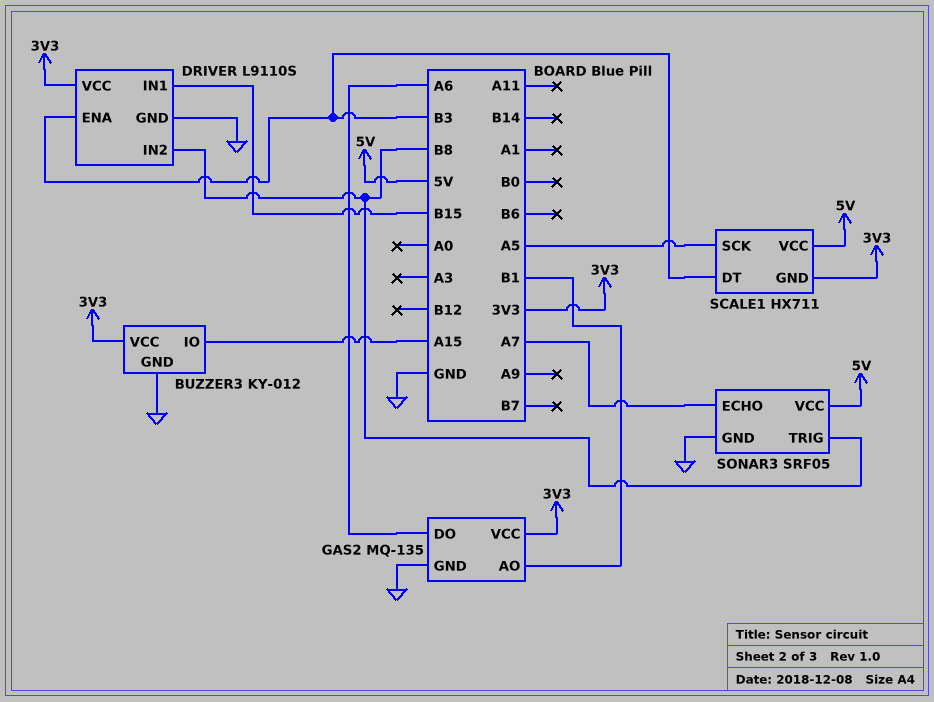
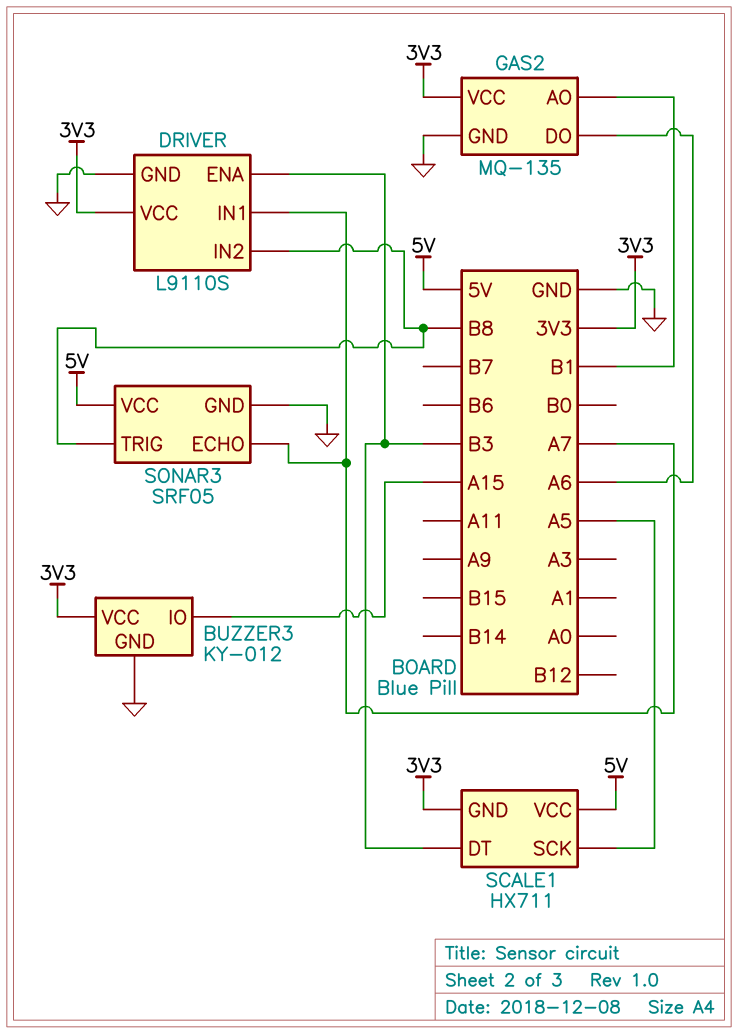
DRIVER pin IN1: B15 -> A7

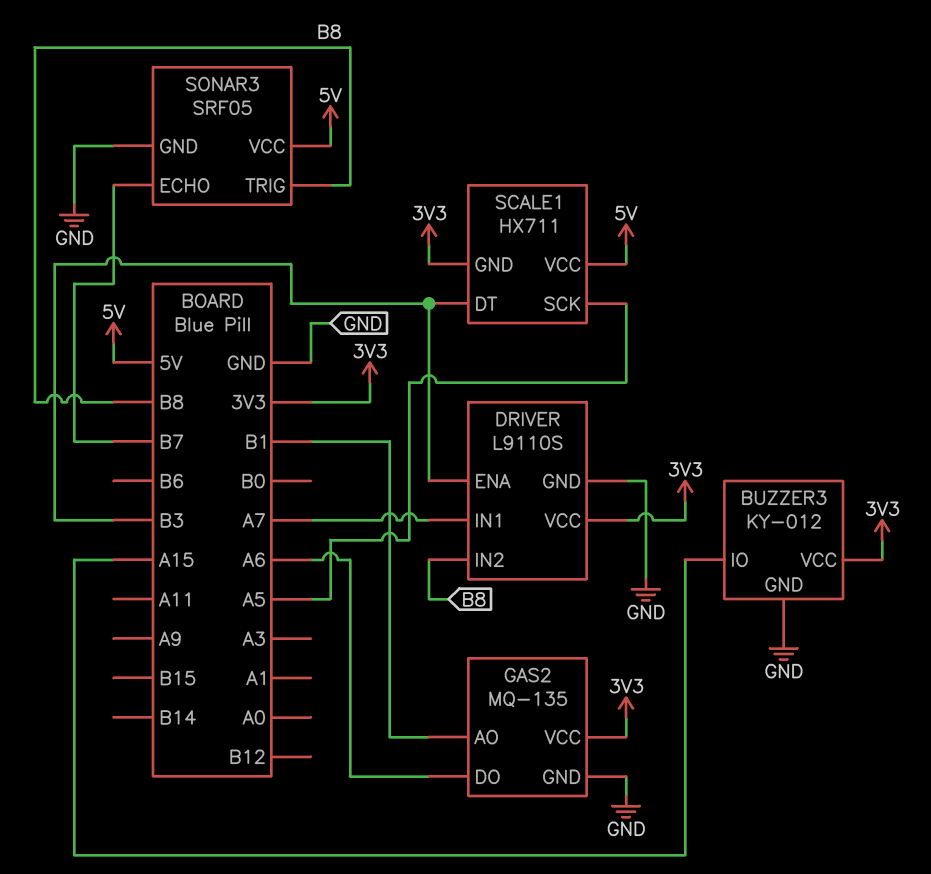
SONAR3 pin ECHO: A7 -> B7

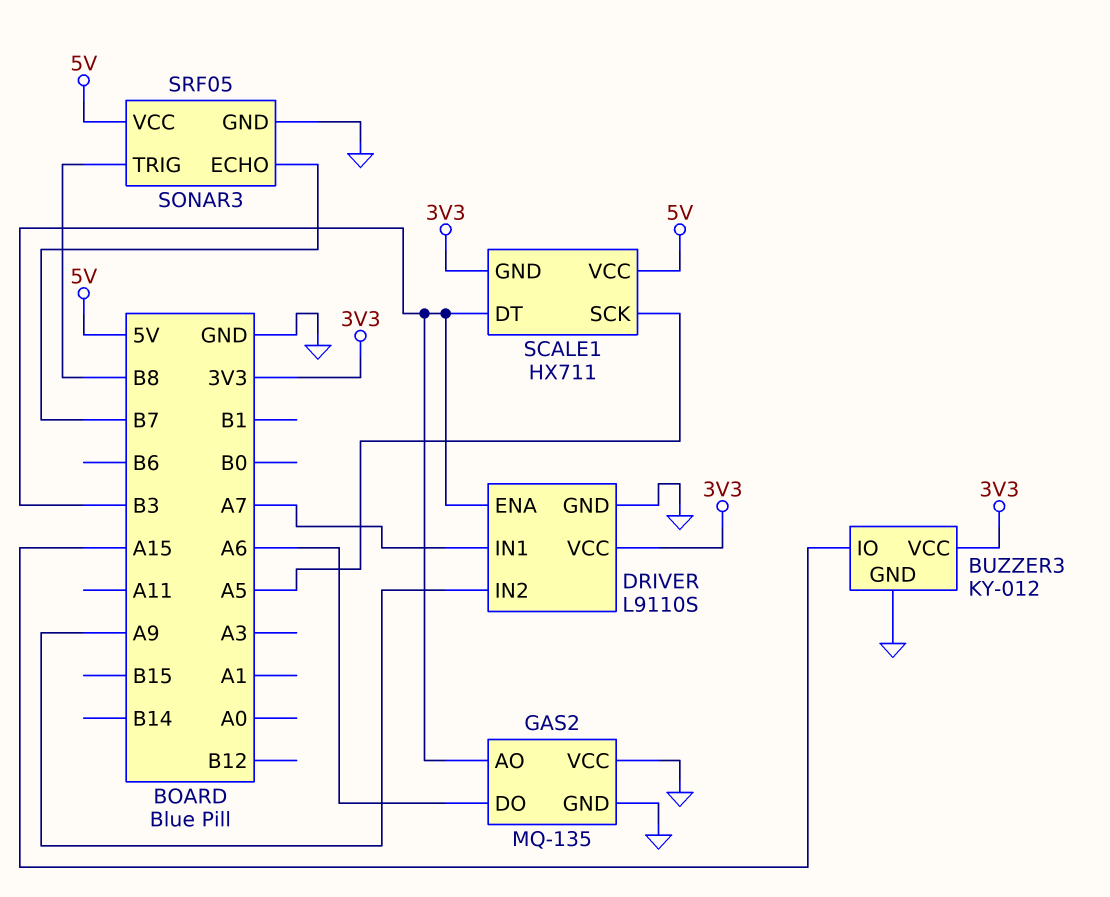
DRIVER pin IN2: B8 -> A9
GAS2 pin AO: B1 -> B3
GAS2 pin VCC: 3V3 -> GND

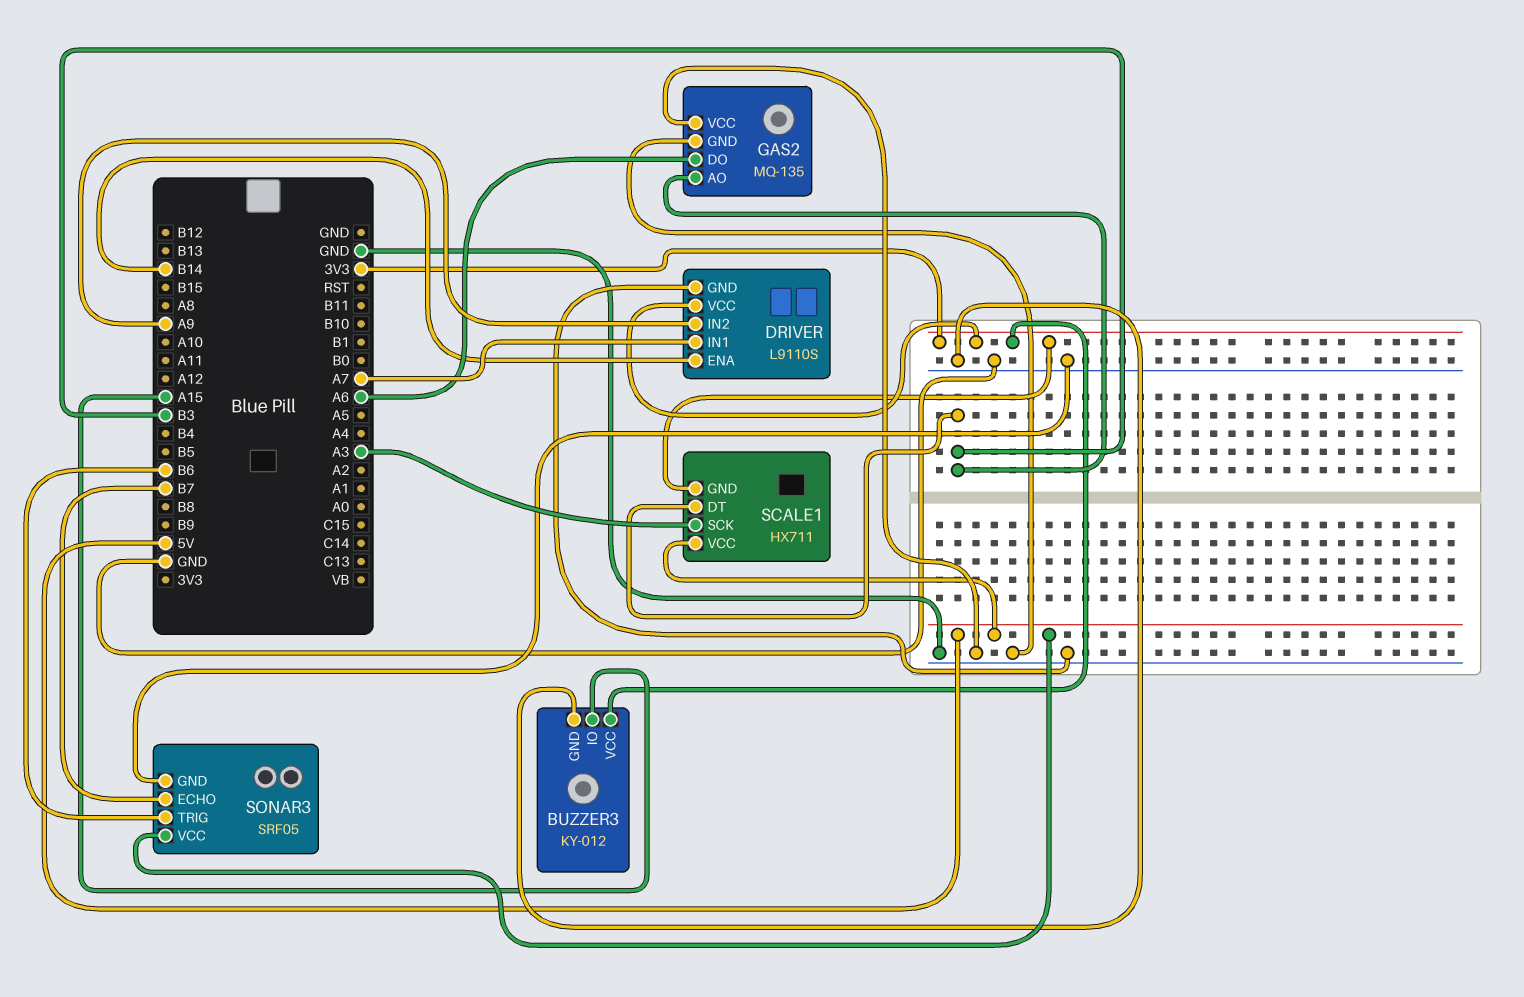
DRIVER pin ENA: B3 -> B14
SCALE1 pin SCK: A5 -> A3
SONAR3 pin TRIG: B8 -> B6

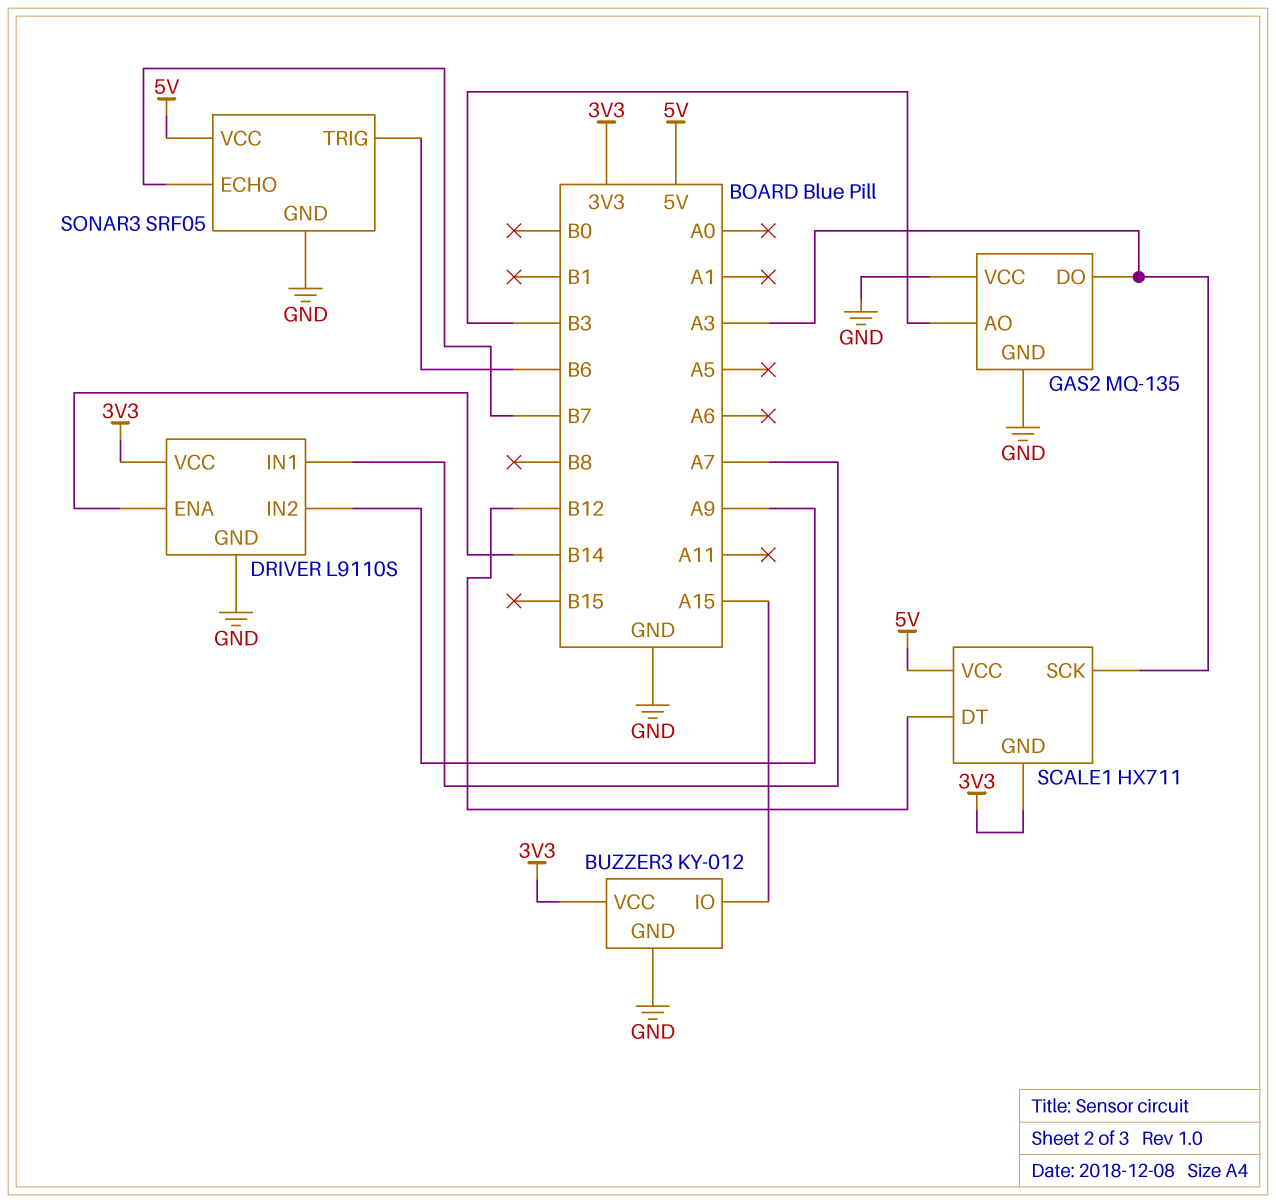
GAS2 pin DO: A6 -> A3
SCALE1 pin DT: B3 -> B12

